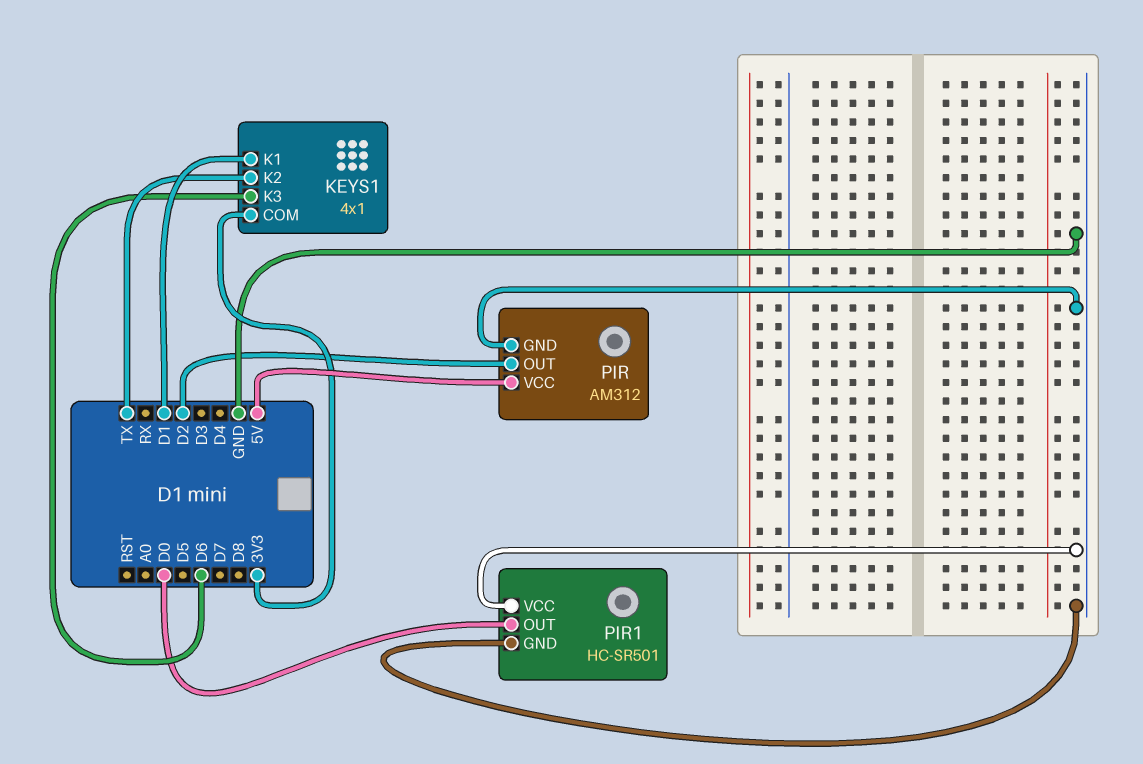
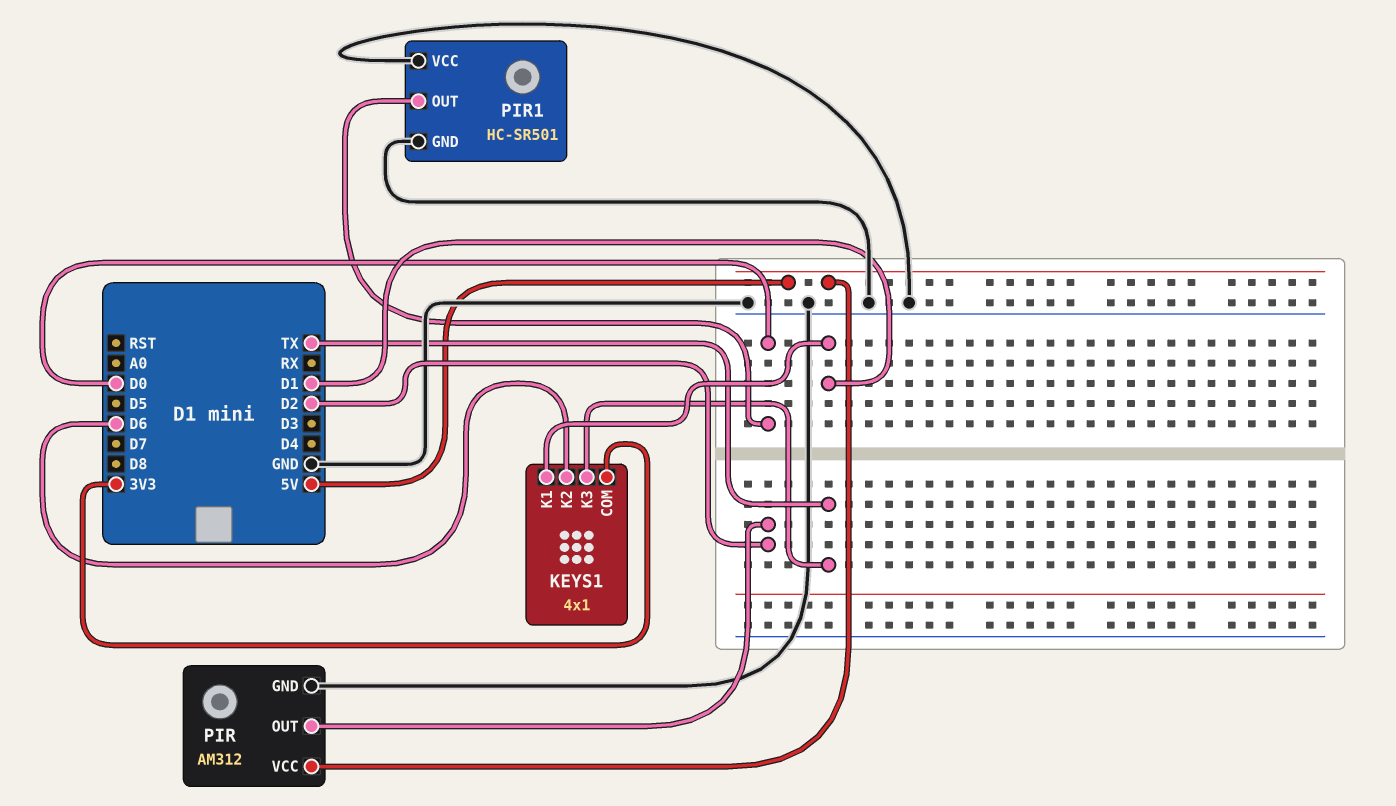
KEYS1 pin K2: TX -> D6
KEYS1 pin K3: D6 -> TX

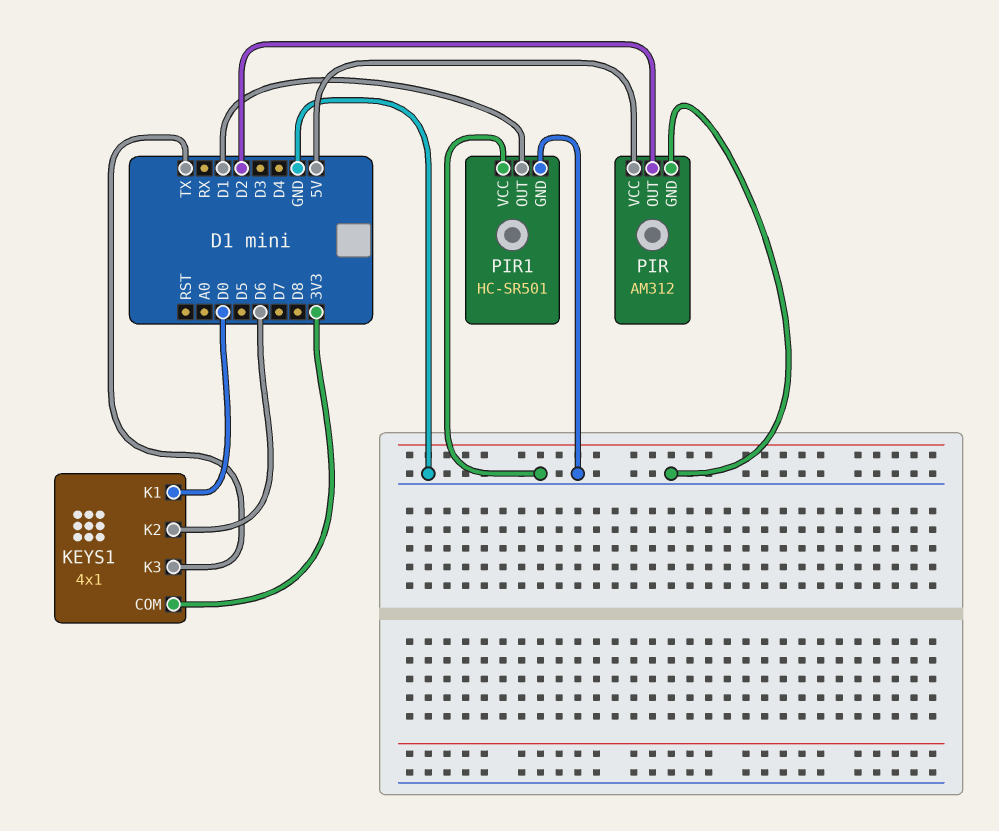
KEYS1 pin K1: D1 -> D0
PIR1 pin OUT: D0 -> D1

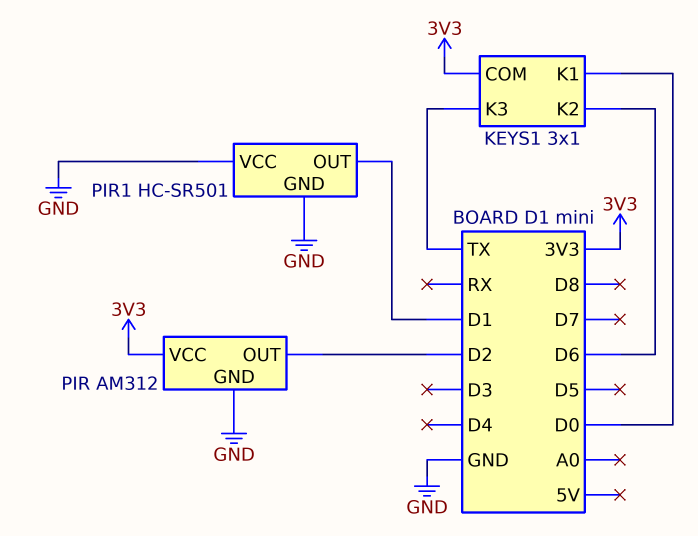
KEYS1: 4x1 -> 3x1
PIR pin VCC: 5V -> 3V3

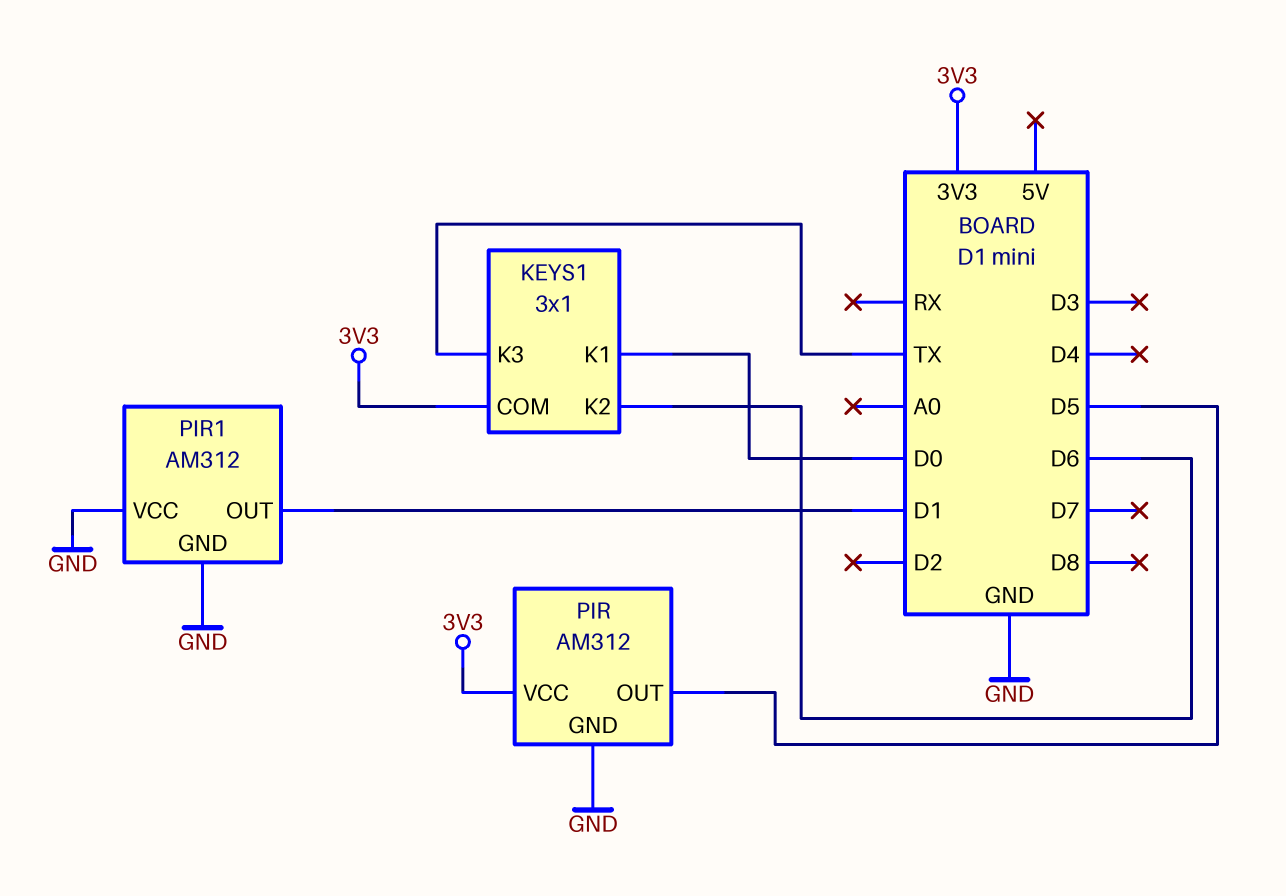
PIR pin OUT: D2 -> D5
PIR1: HC-SR501 -> AM312

